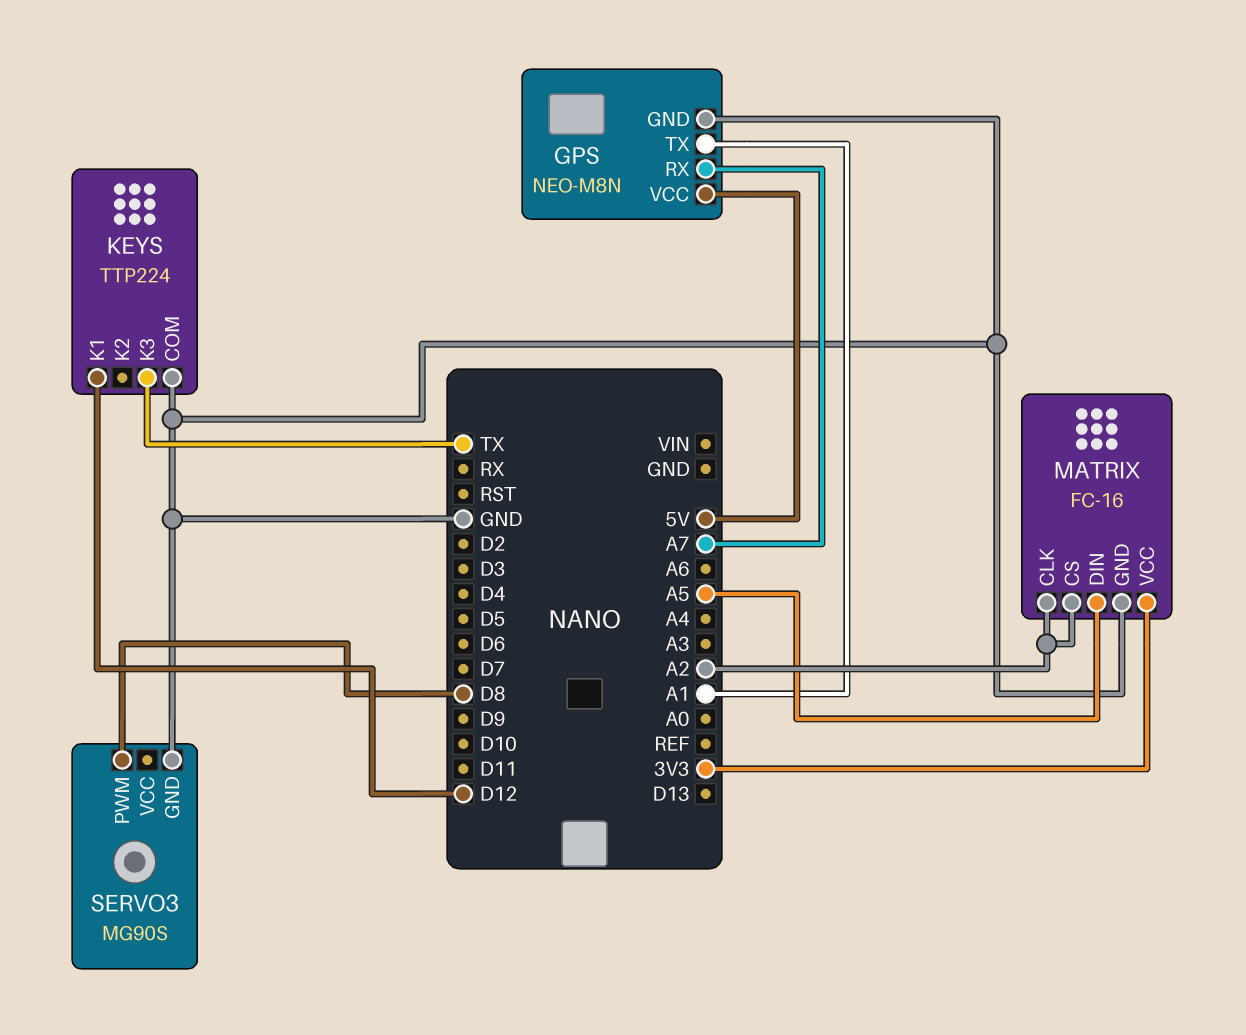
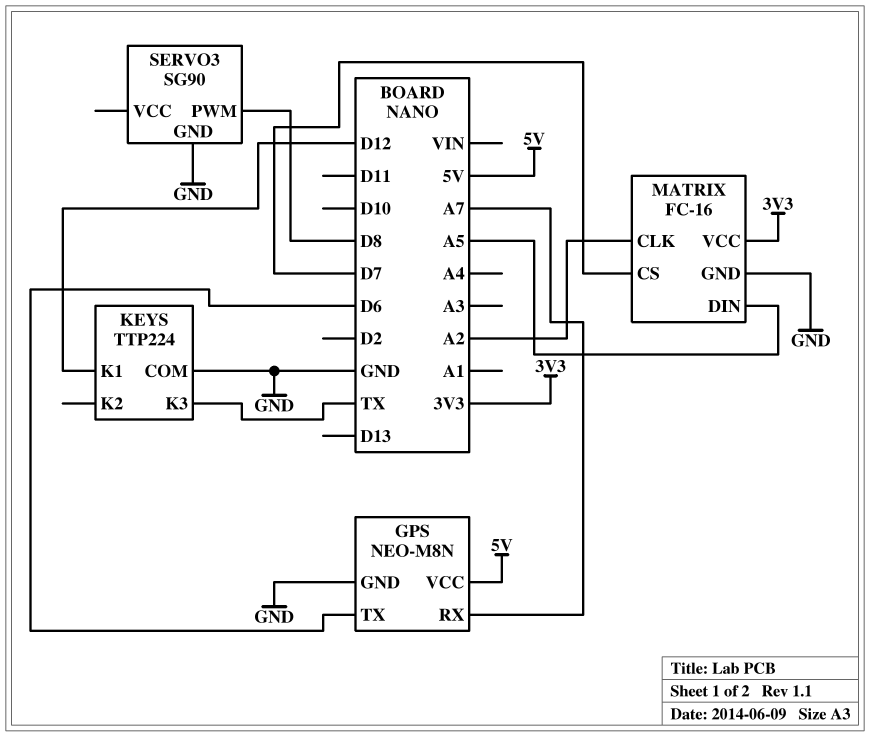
GPS pin TX: A1 -> D6
MATRIX pin CS: A2 -> D7
SERVO3: MG90S -> SG90

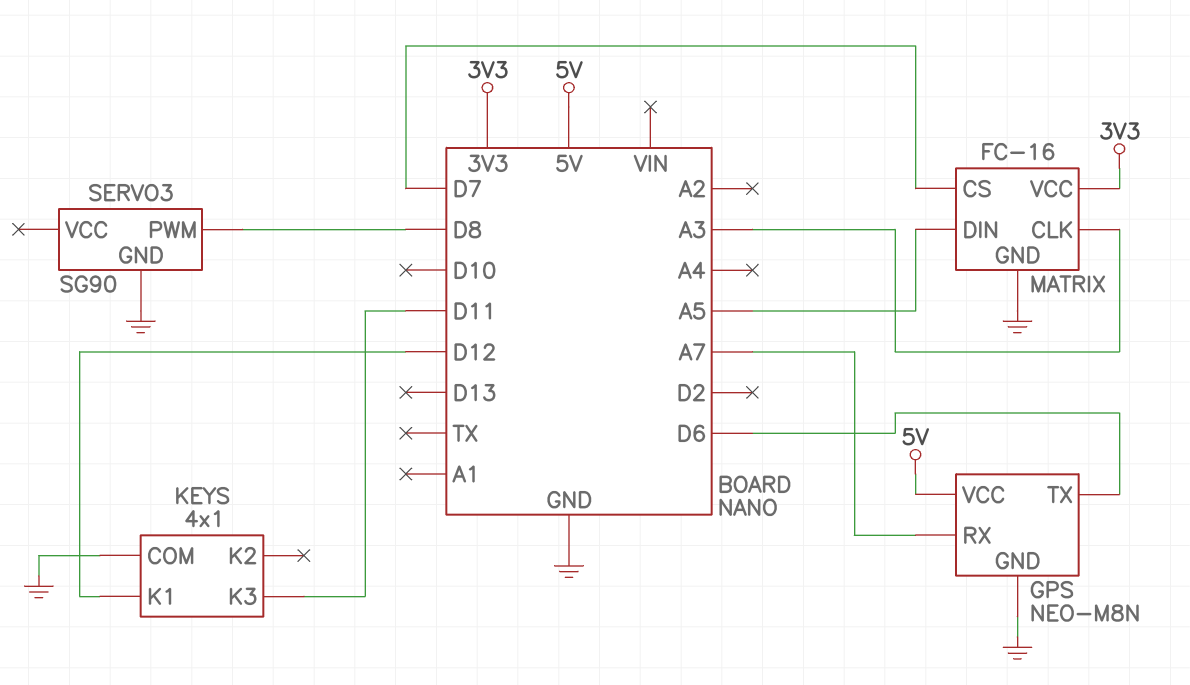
KEYS: TTP224 -> 4x1
KEYS pin K3: TX -> D11
MATRIX pin CLK: A2 -> A3

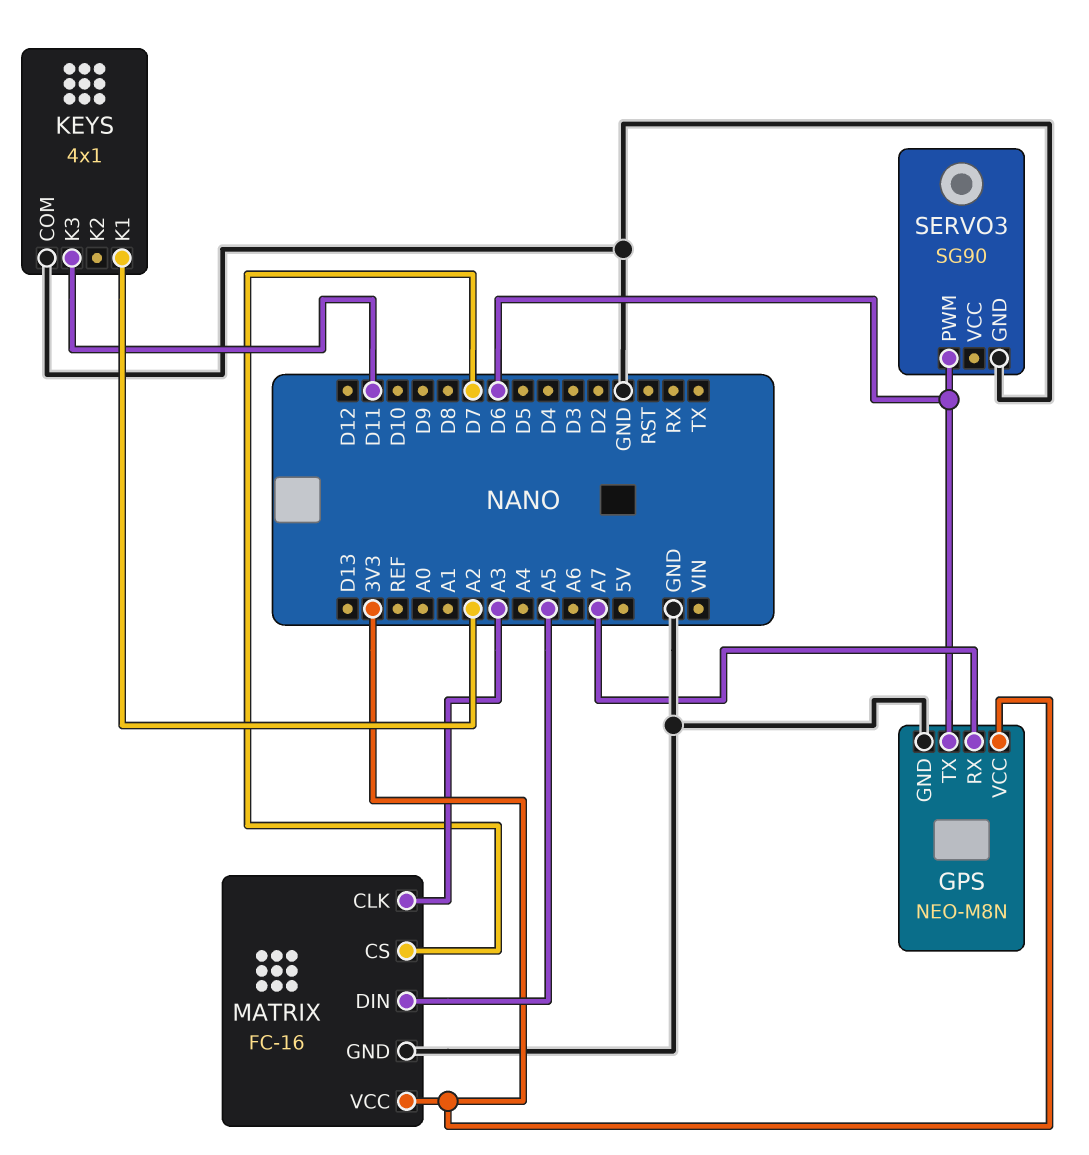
GPS pin VCC: 5V -> 3V3
KEYS pin K1: D12 -> A2
SERVO3 pin PWM: D8 -> D6

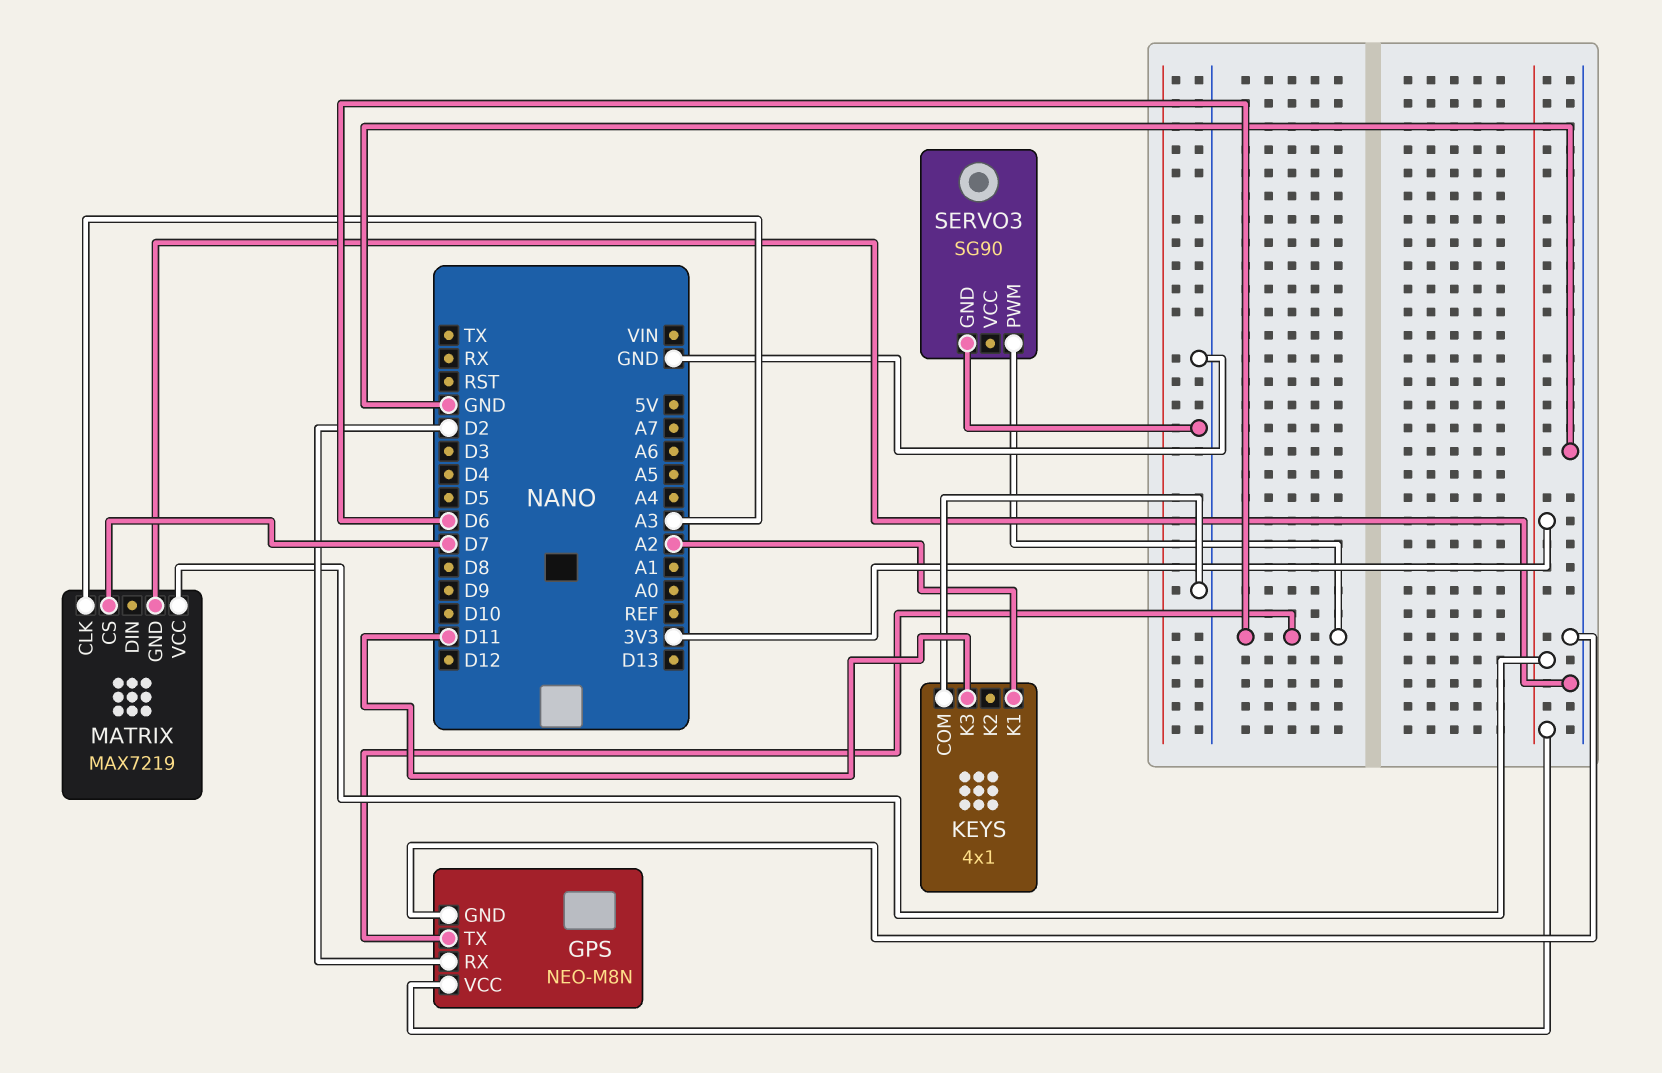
GPS pin RX: A7 -> D2
MATRIX: FC-16 -> MAX7219
MATRIX pin DIN: A5 -> none

